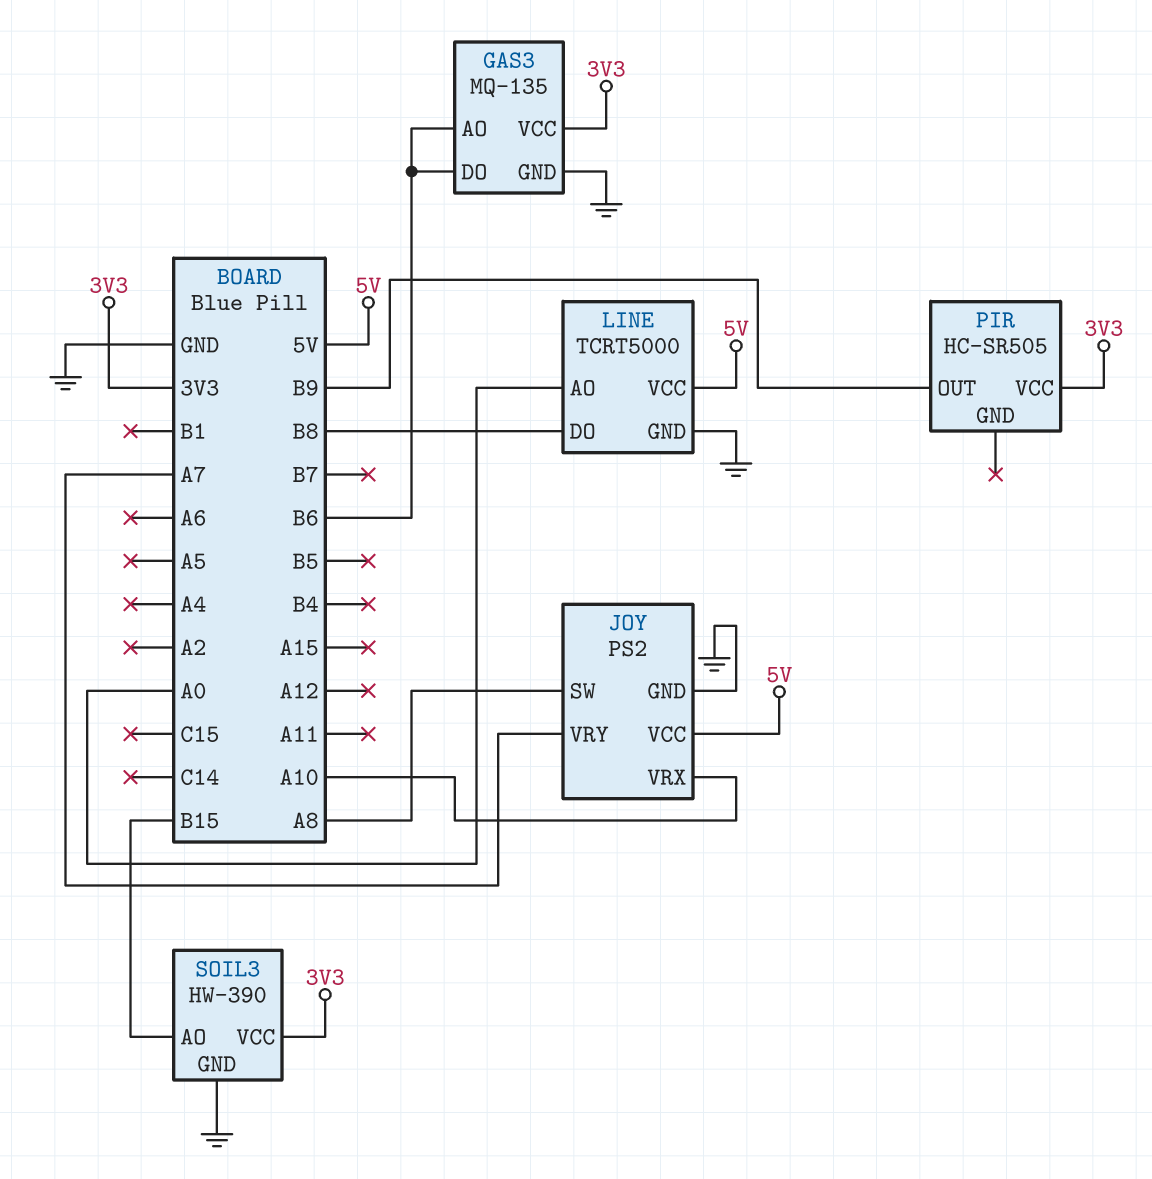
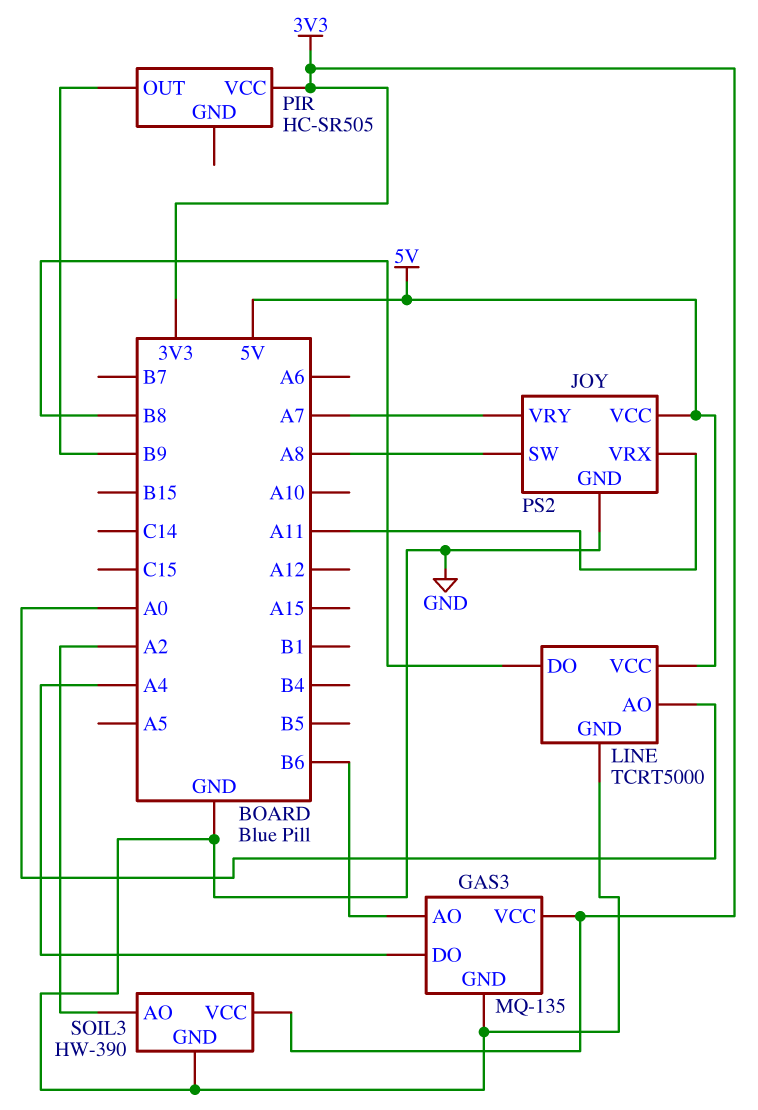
GAS3 pin DO: B6 -> A4
JOY pin VRX: A10 -> A11
SOIL3 pin AO: B15 -> A2

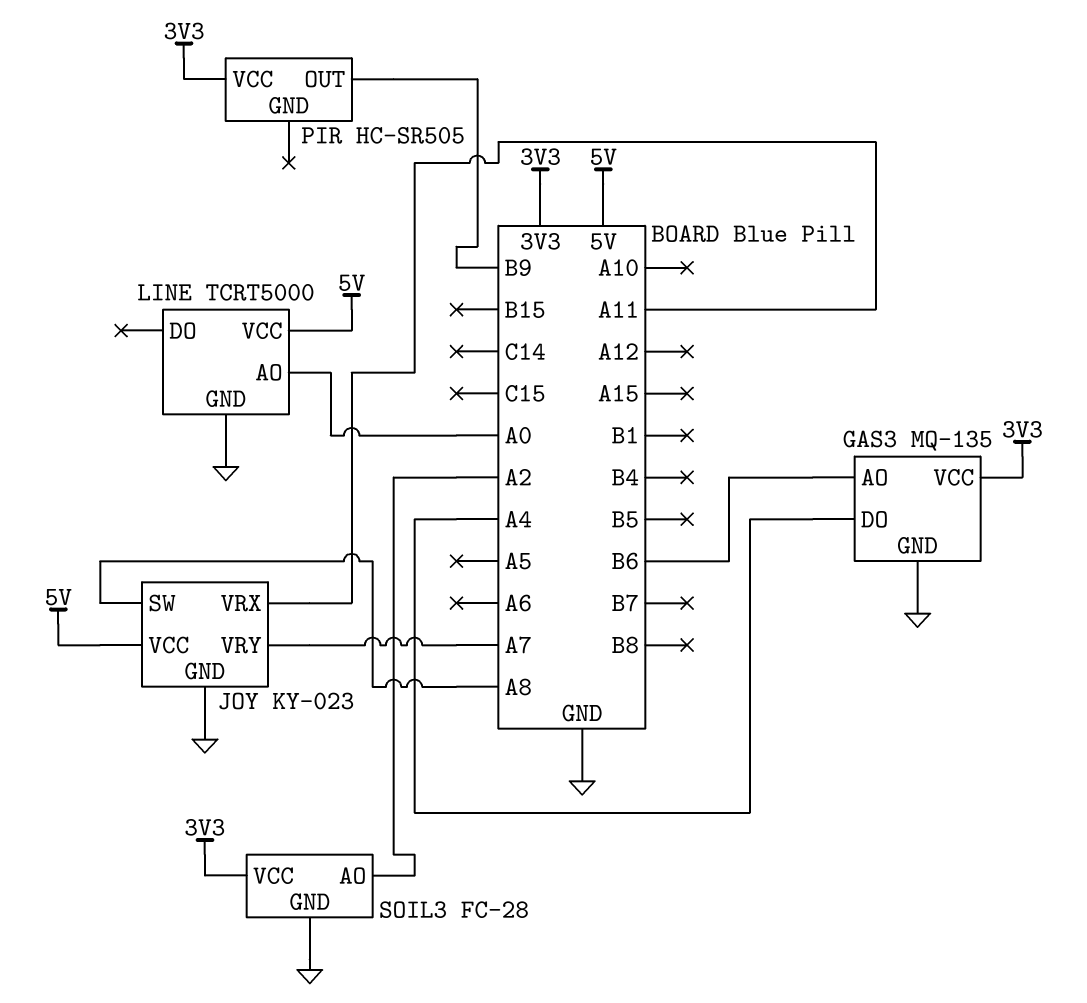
JOY: PS2 -> KY-023
LINE pin DO: B8 -> none
SOIL3: HW-390 -> FC-28

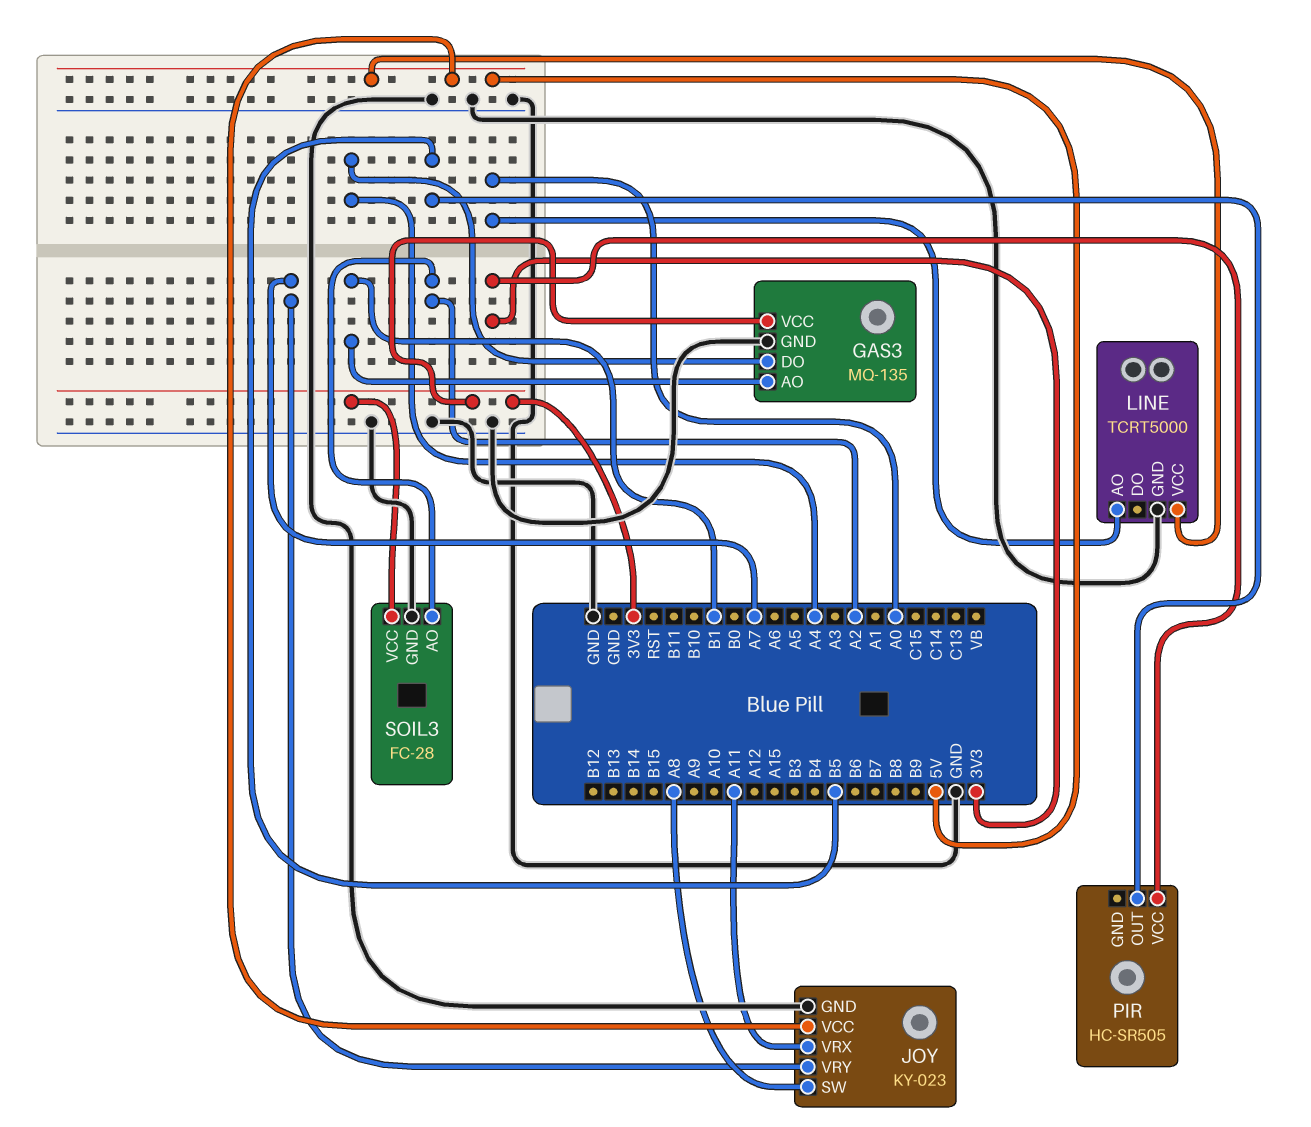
GAS3 pin AO: B6 -> B1
PIR pin OUT: B9 -> B5

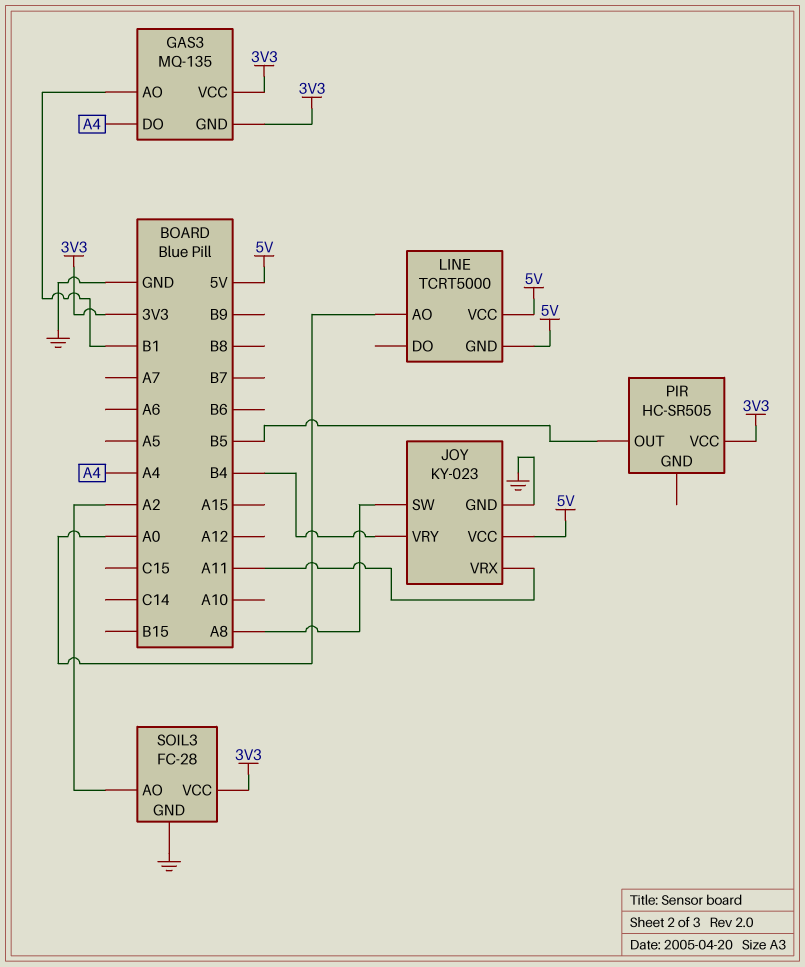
GAS3 pin GND: GND -> 3V3
JOY pin VRY: A7 -> B4
LINE pin GND: GND -> 5V

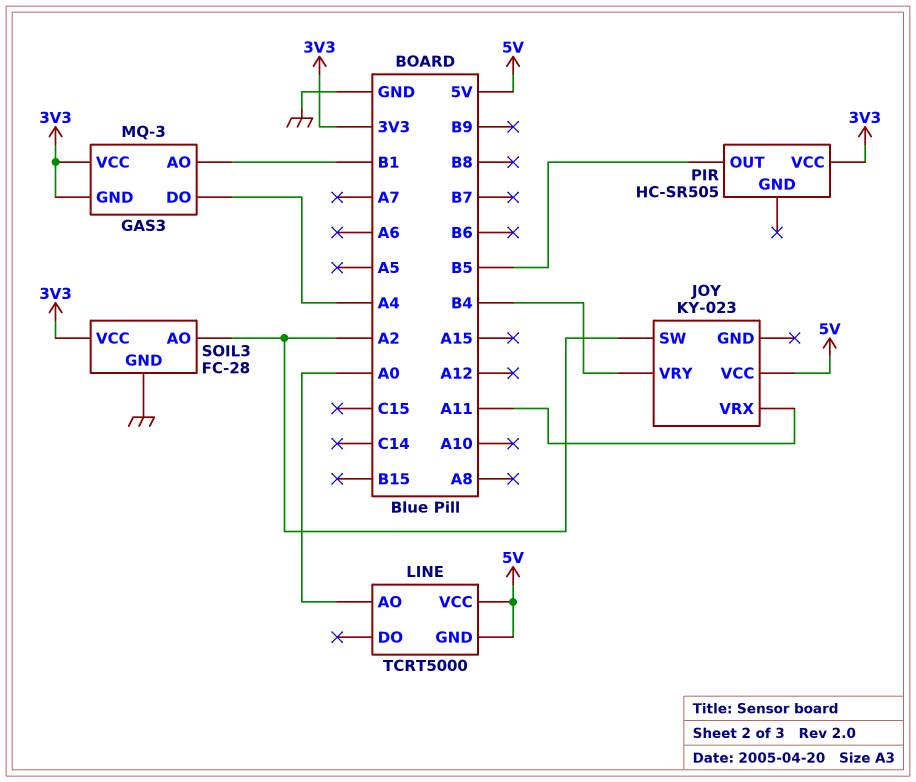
GAS3: MQ-135 -> MQ-3
JOY pin GND: GND -> none
JOY pin SW: A8 -> A2

